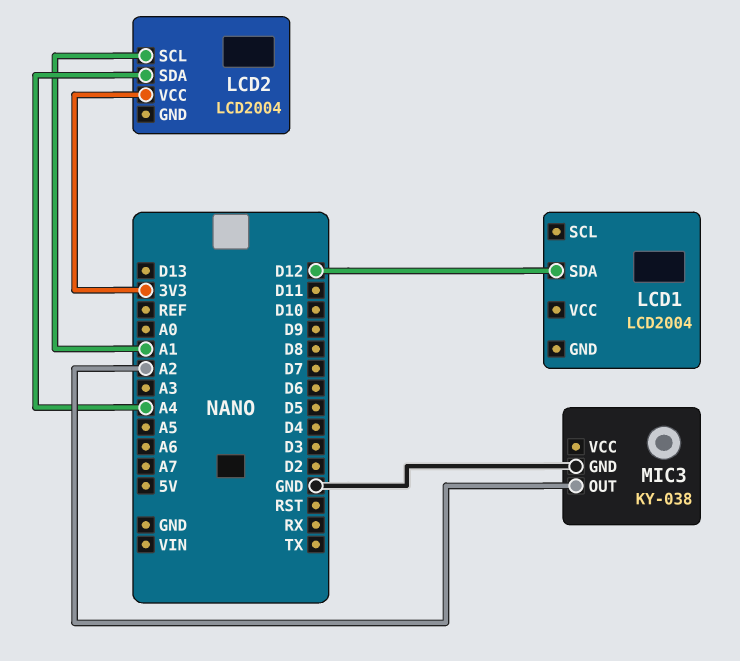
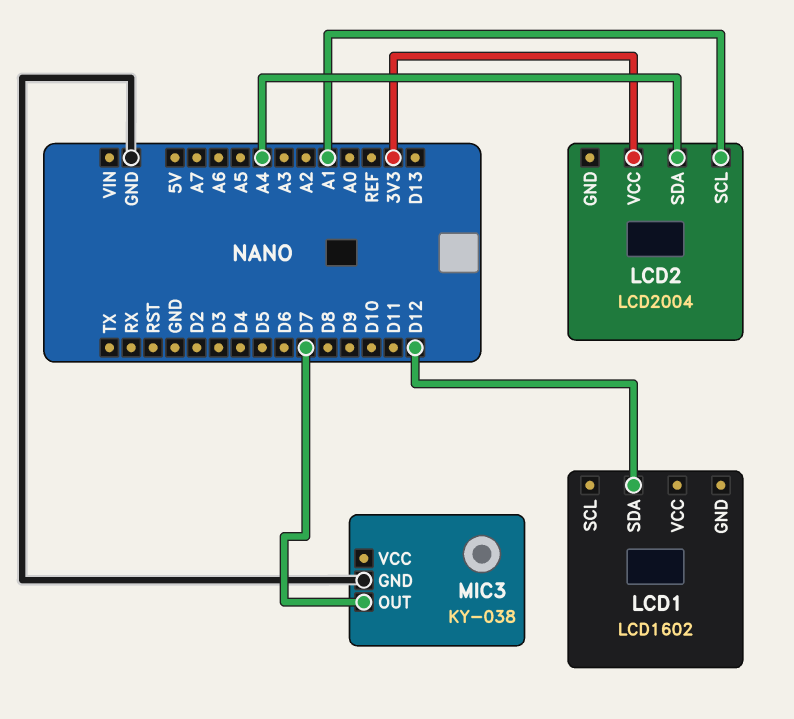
LCD1: LCD2004 -> LCD1602
MIC3 pin OUT: A2 -> D7

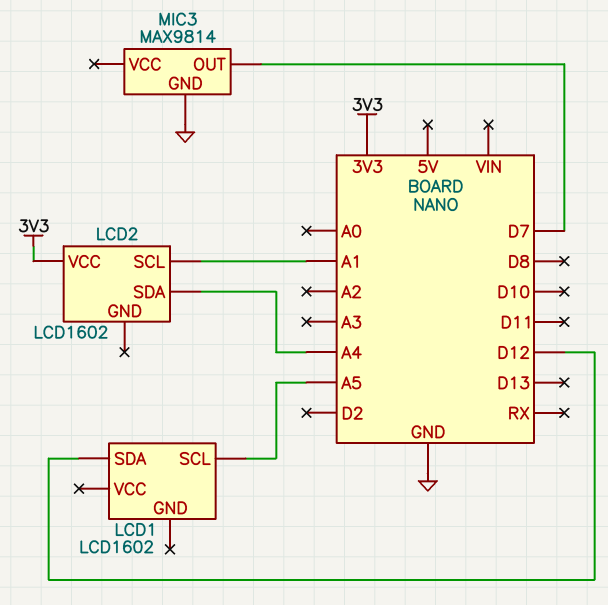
LCD1 pin SCL: none -> A5
LCD2: LCD2004 -> LCD1602
MIC3: KY-038 -> MAX9814

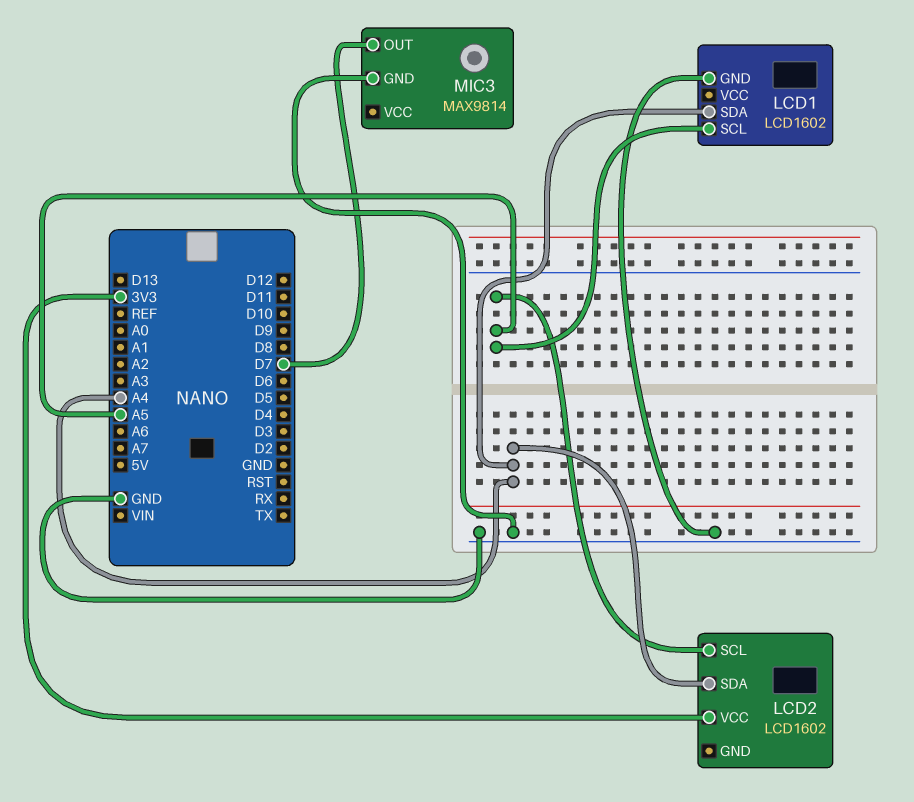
LCD1 pin GND: none -> GND
LCD1 pin SDA: D12 -> A4
LCD2 pin SCL: A1 -> A5

